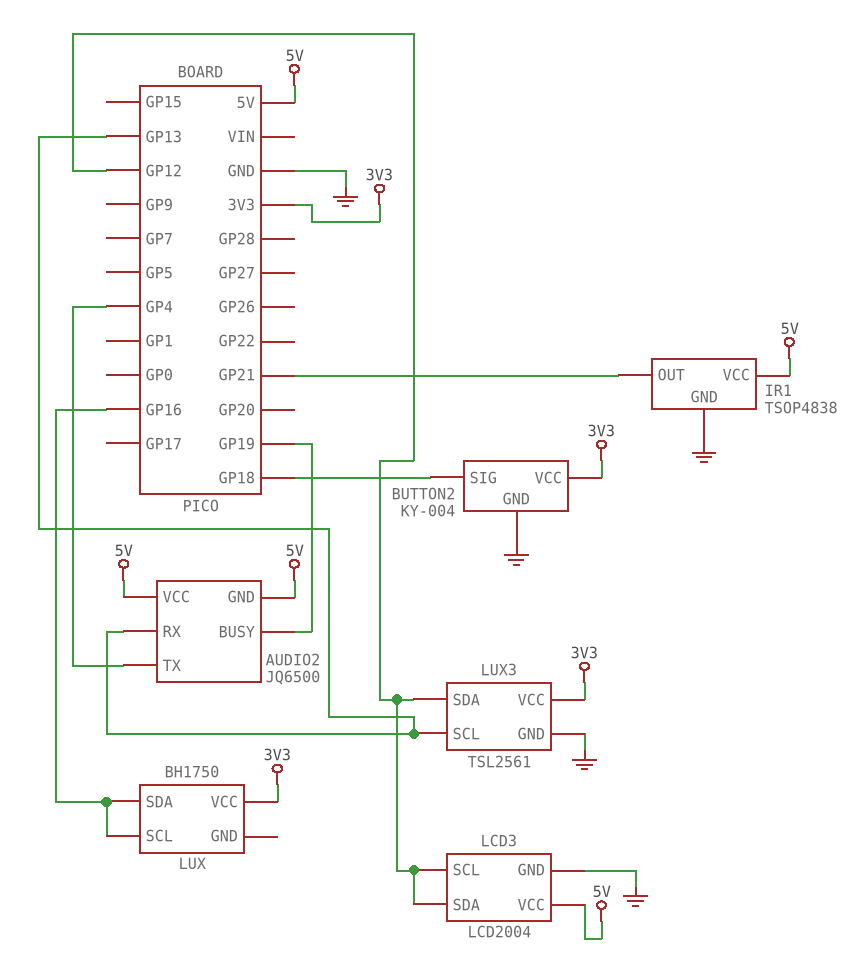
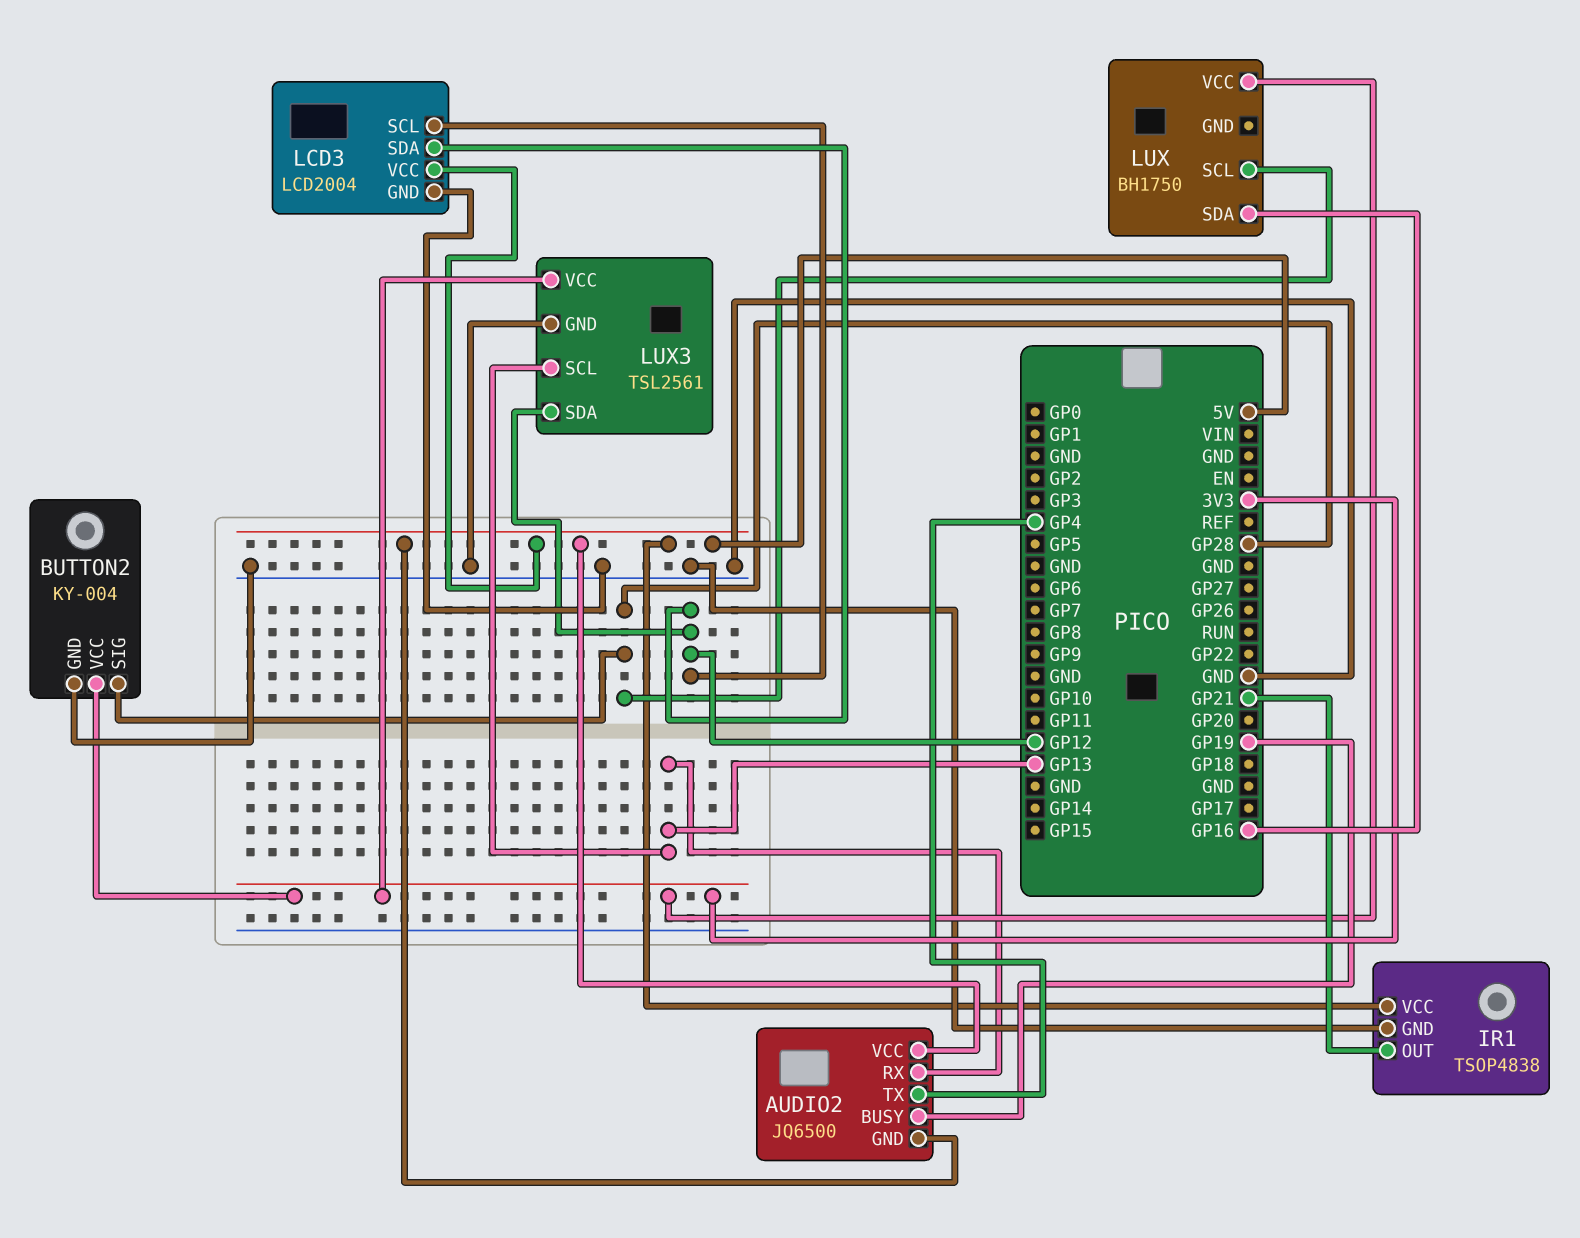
BUTTON2 pin SIG: GP18 -> GP28
LUX pin SCL: GP16 -> GP28

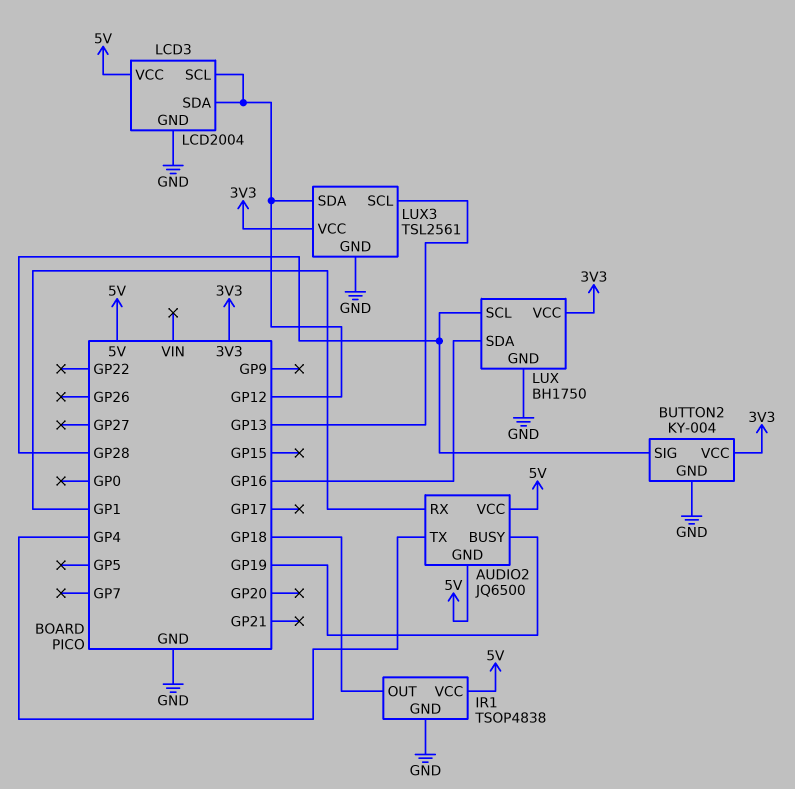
AUDIO2 pin RX: GP13 -> GP1
IR1 pin OUT: GP21 -> GP18
LUX pin GND: none -> GND

